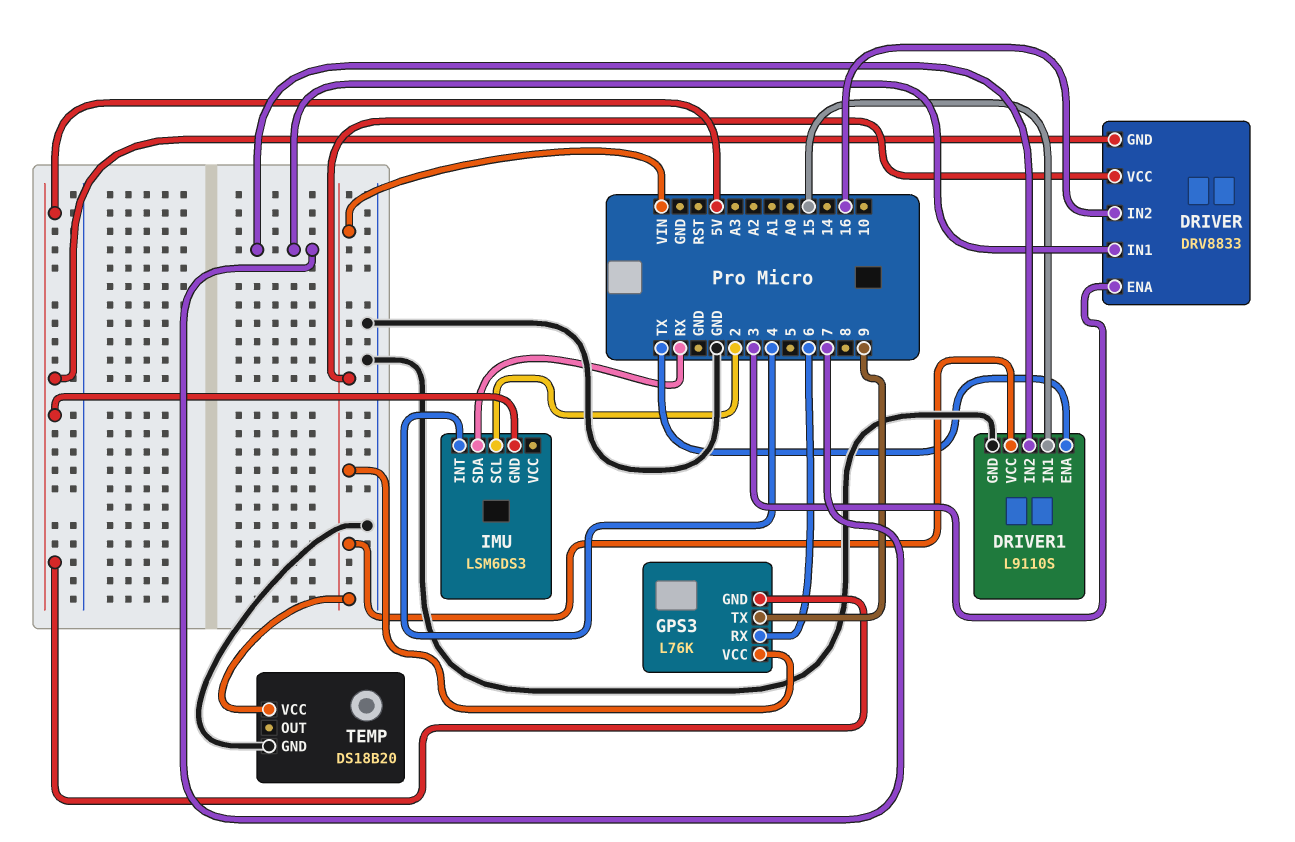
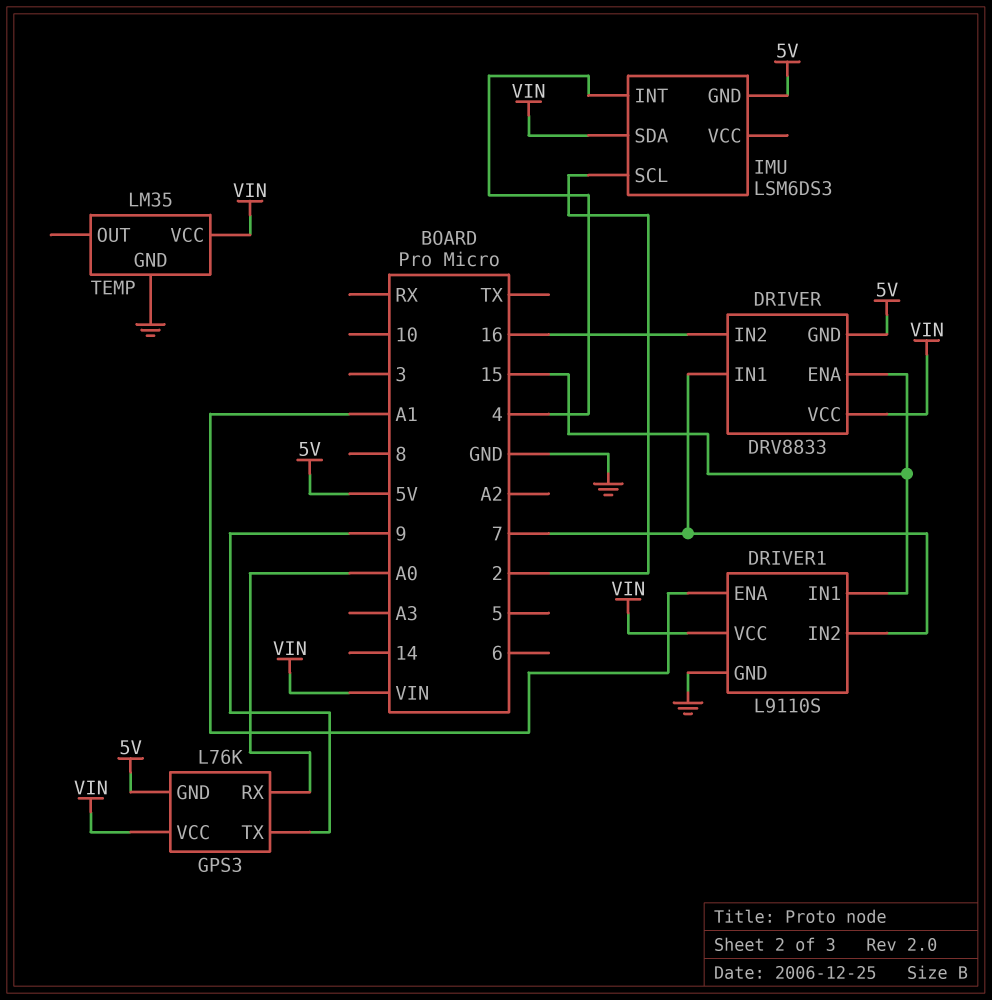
DRIVER pin ENA: 3 -> 15
DRIVER1 pin ENA: TX -> A1
GPS3 pin RX: 6 -> A0
IMU pin SDA: RX -> VIN
TEMP: DS18B20 -> LM35

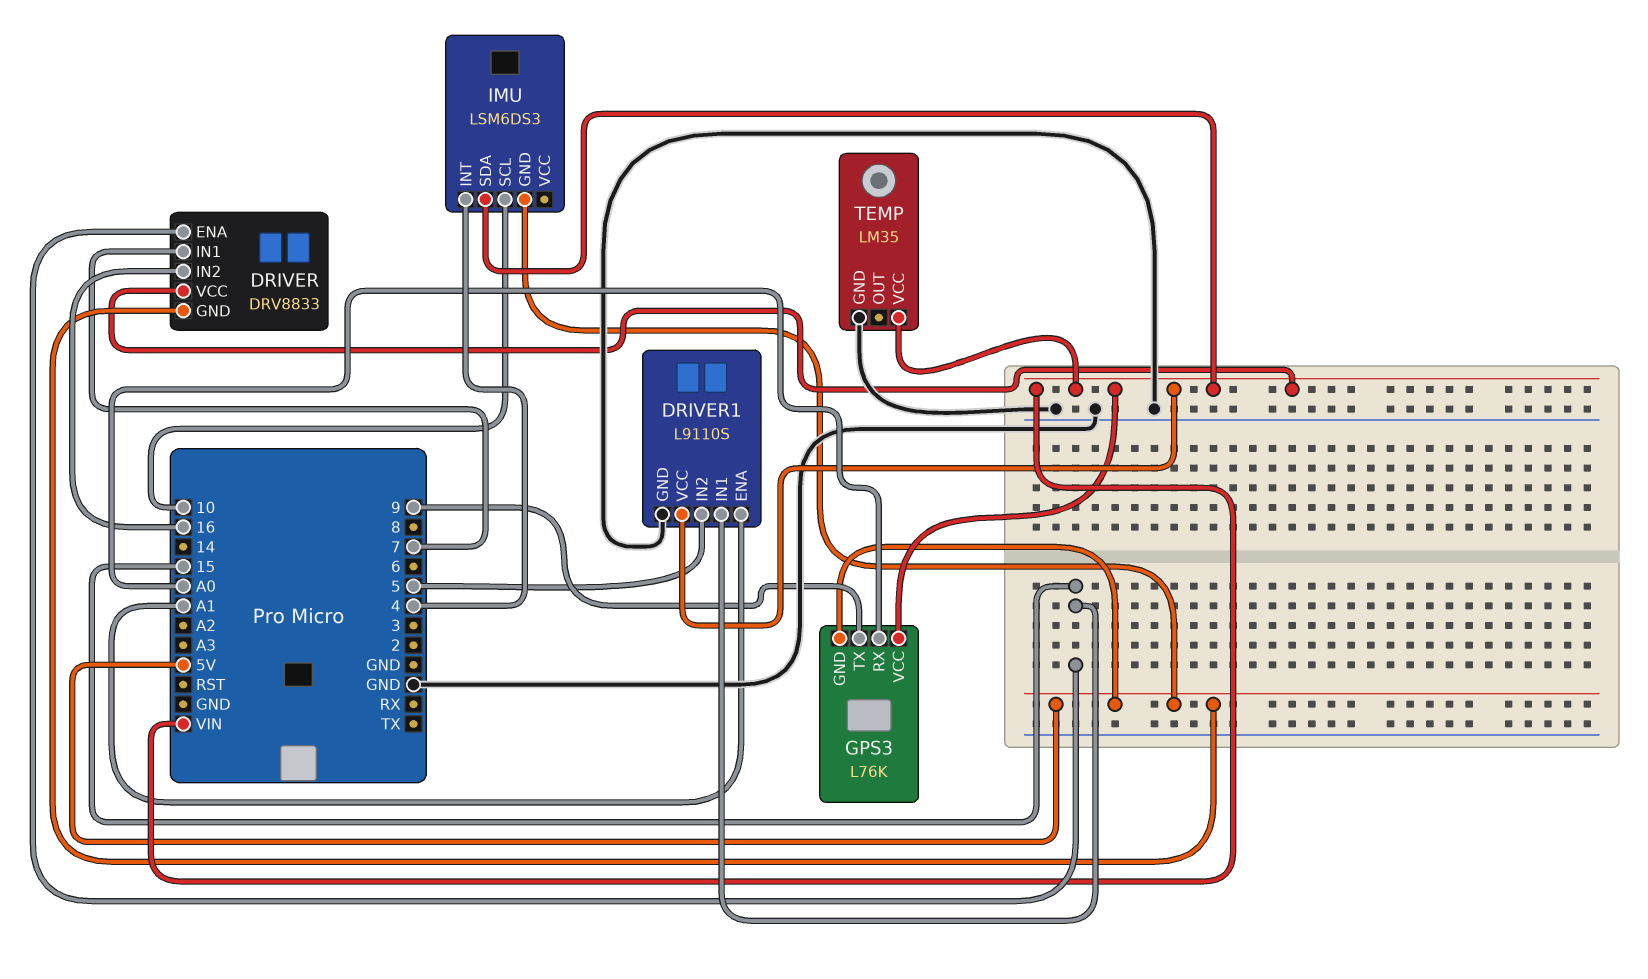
DRIVER1 pin IN2: 7 -> 5
IMU pin SCL: 2 -> 10

